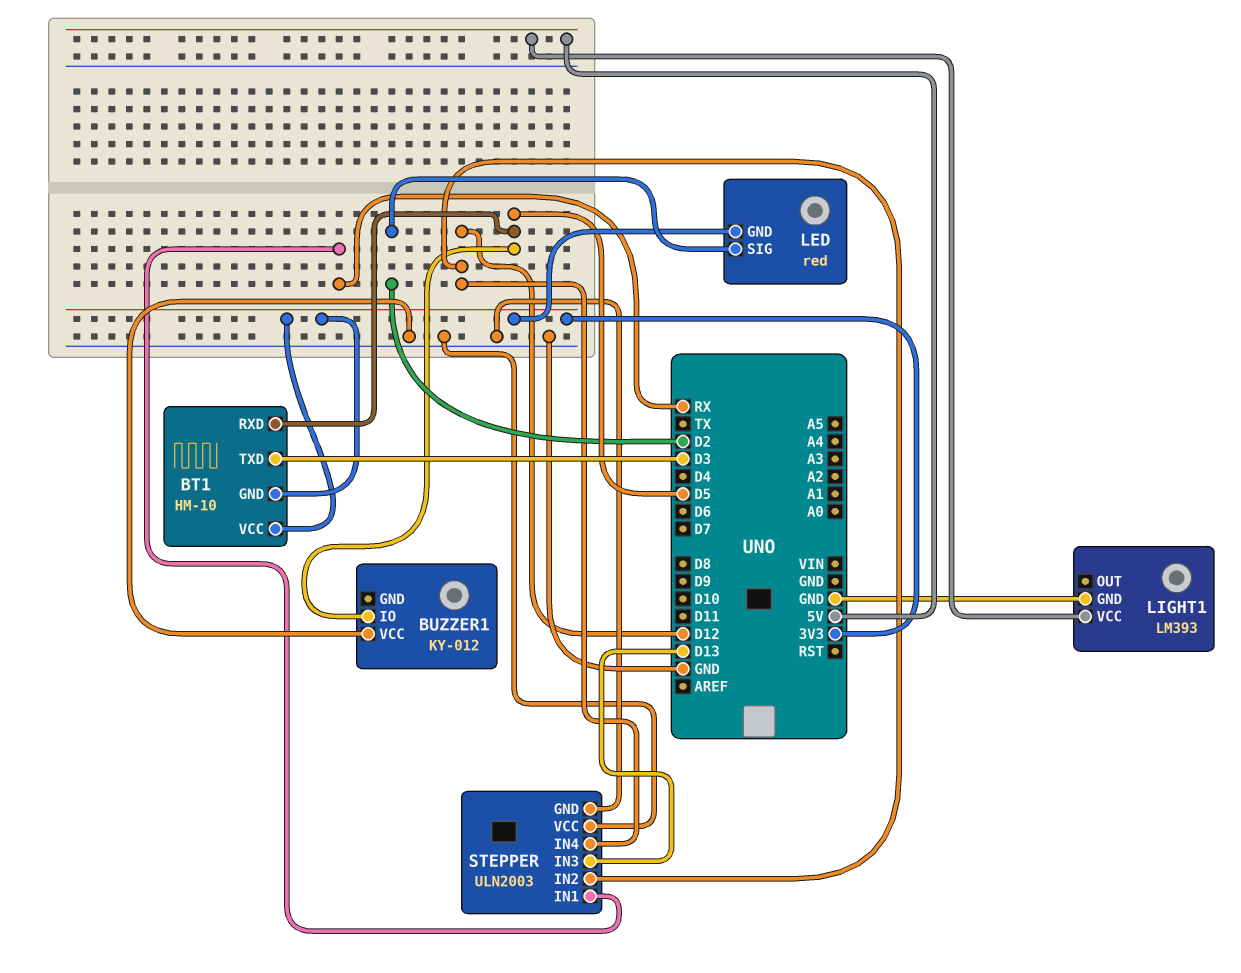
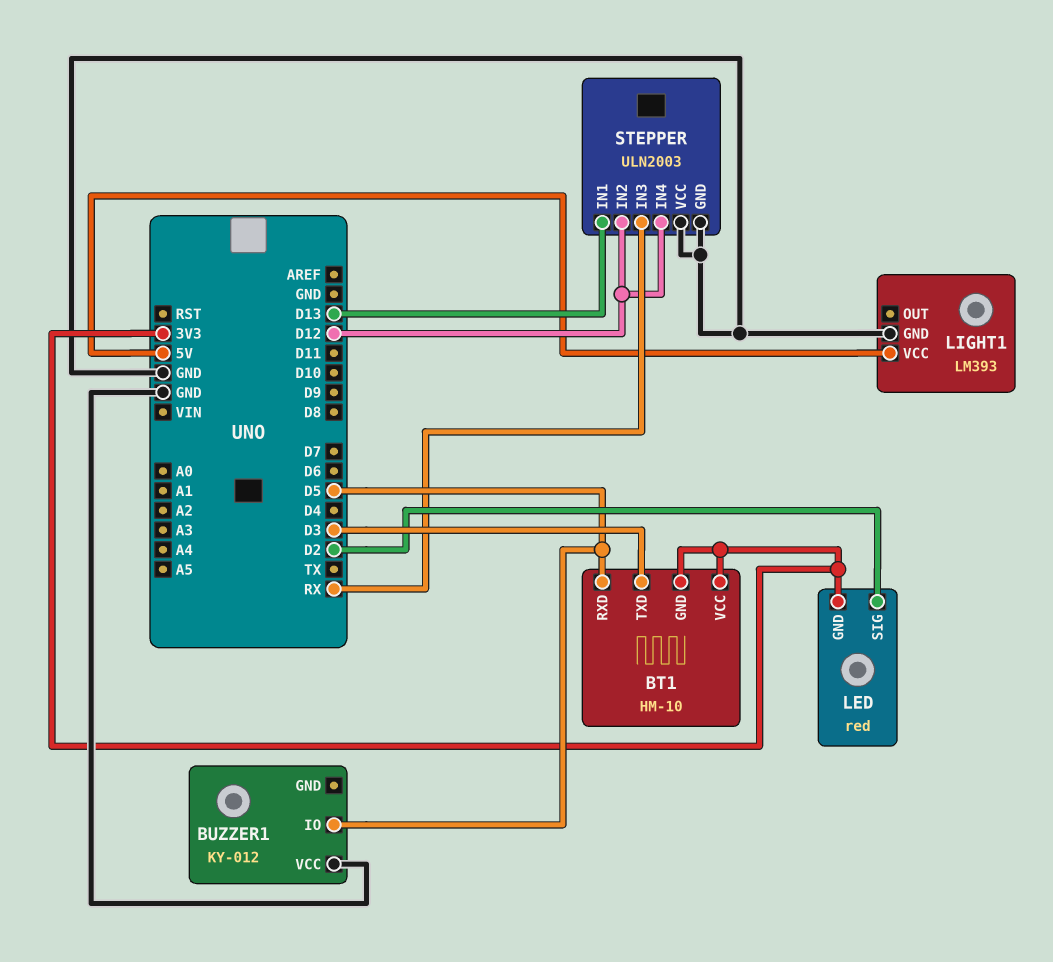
STEPPER pin IN1: RX -> D13
STEPPER pin IN3: D13 -> RX

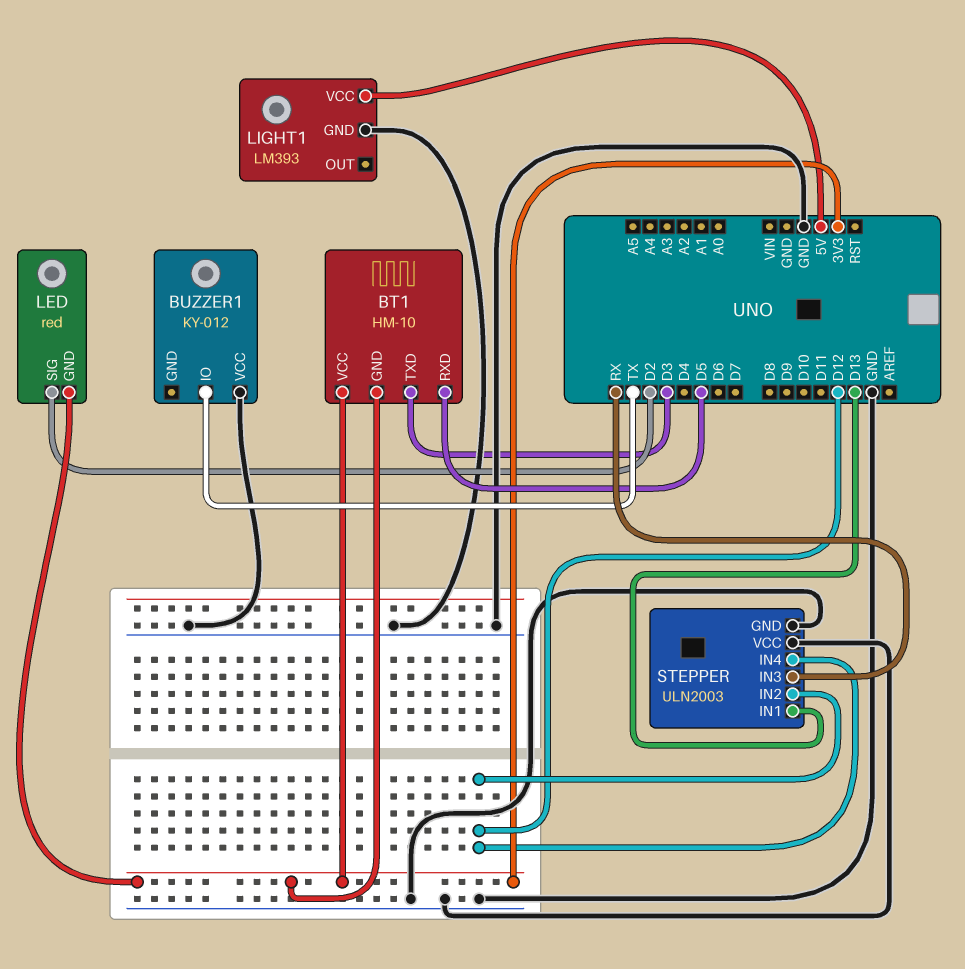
BUZZER1 pin IO: D5 -> TX

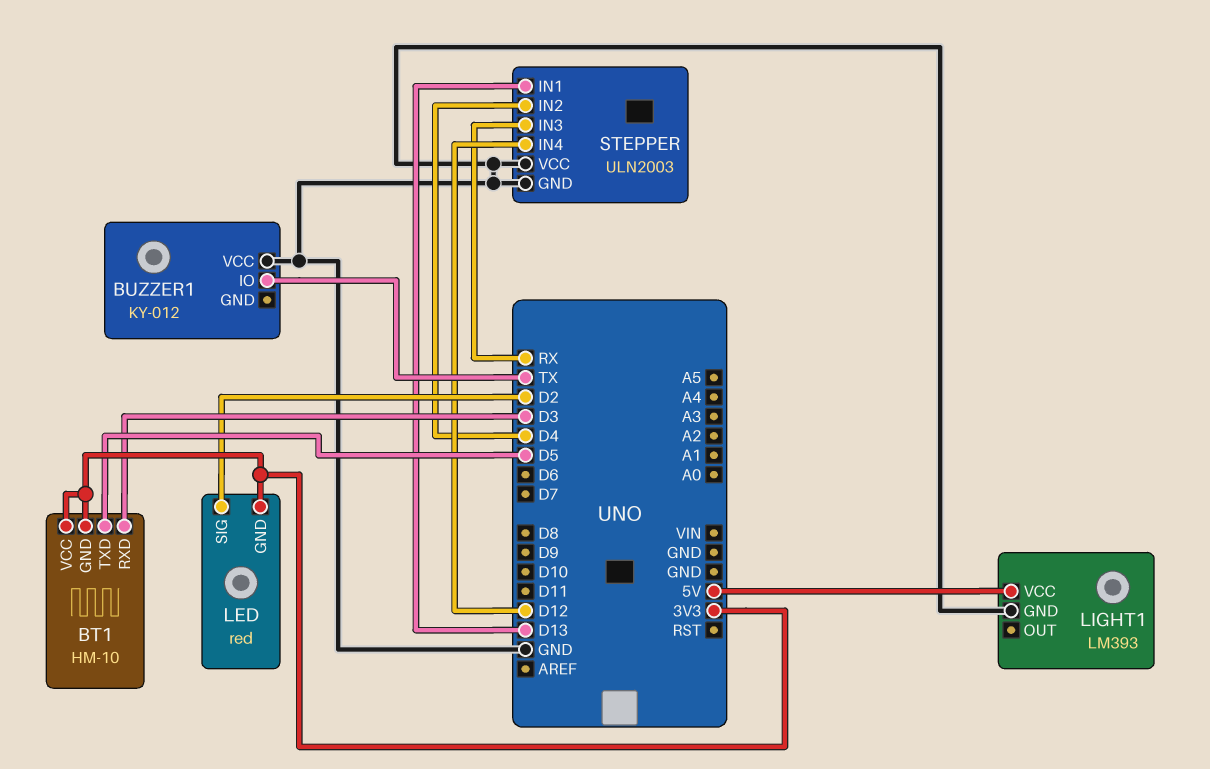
BT1 pin RXD: D5 -> D3
BT1 pin TXD: D3 -> D5
STEPPER pin IN2: D12 -> D4

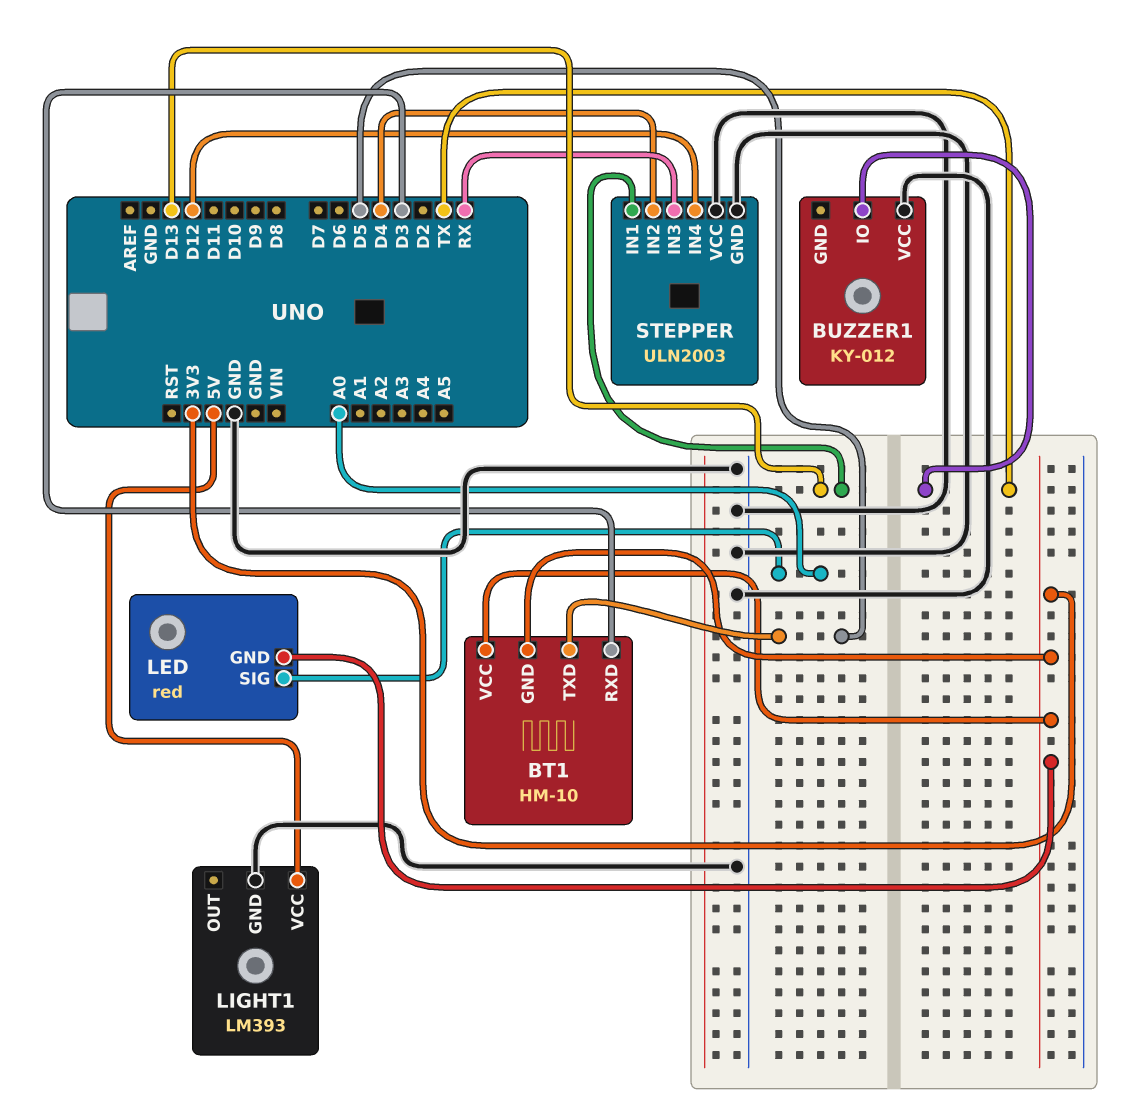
LED pin SIG: D2 -> A0

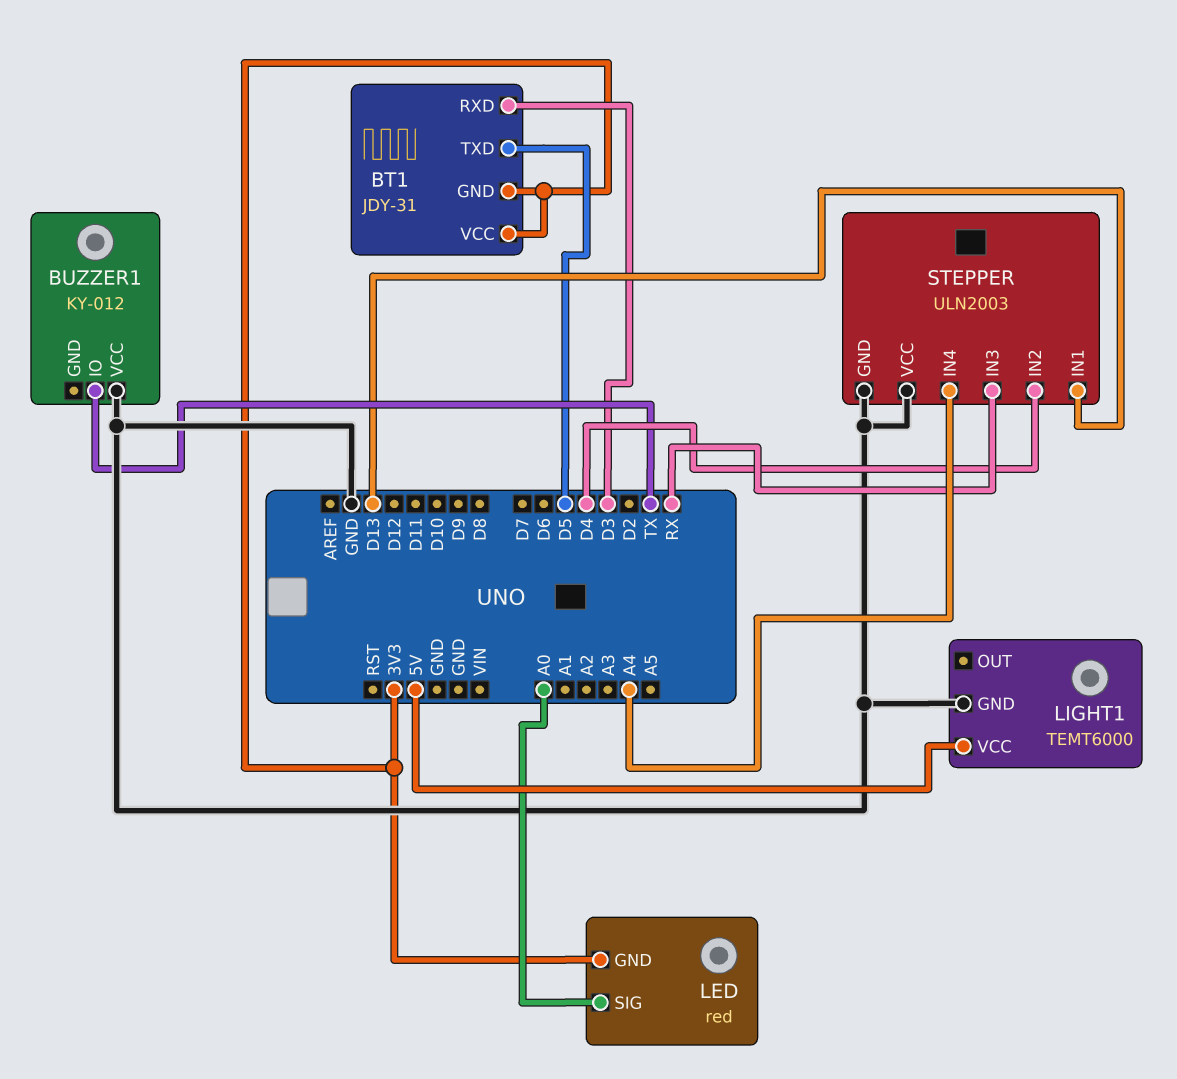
BT1: HM-10 -> JDY-31
LIGHT1: LM393 -> TEMT6000
STEPPER pin IN4: D12 -> A4

